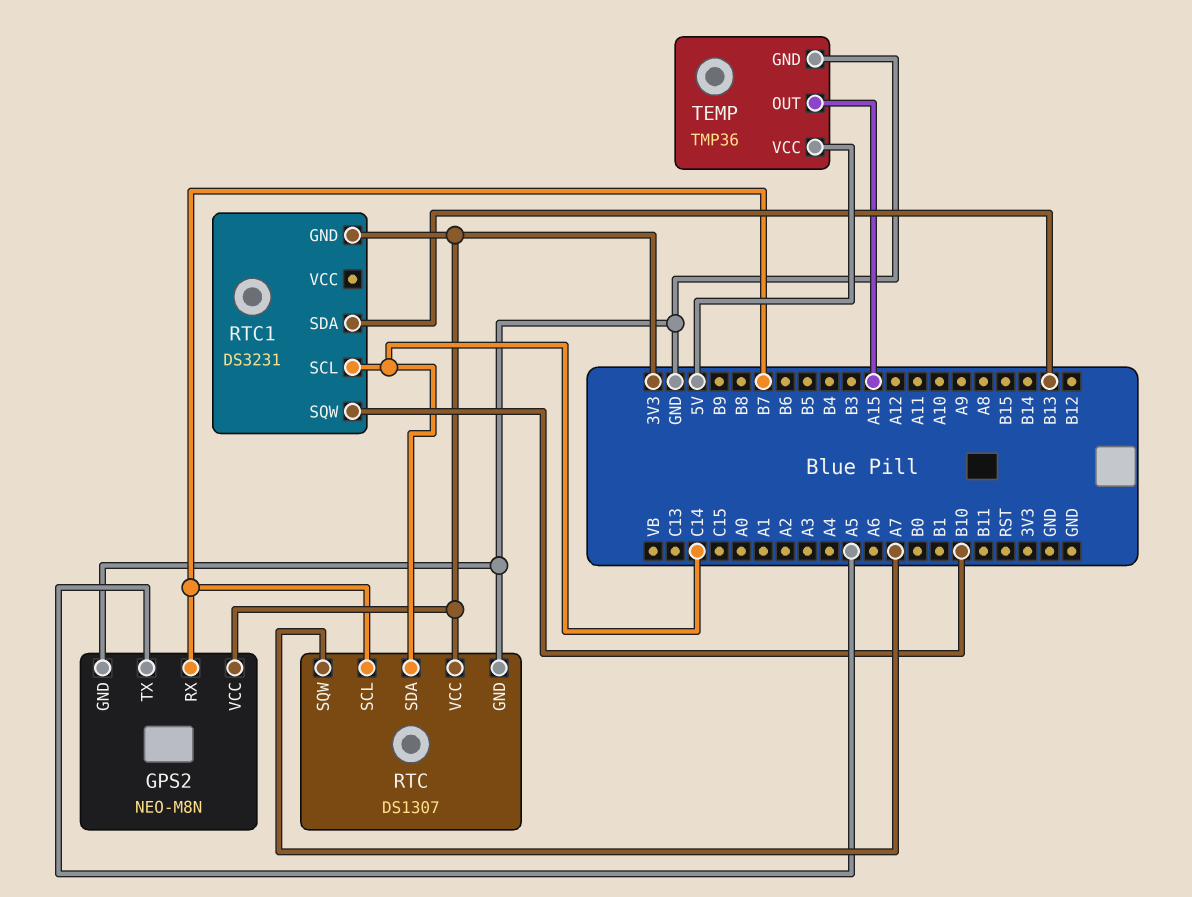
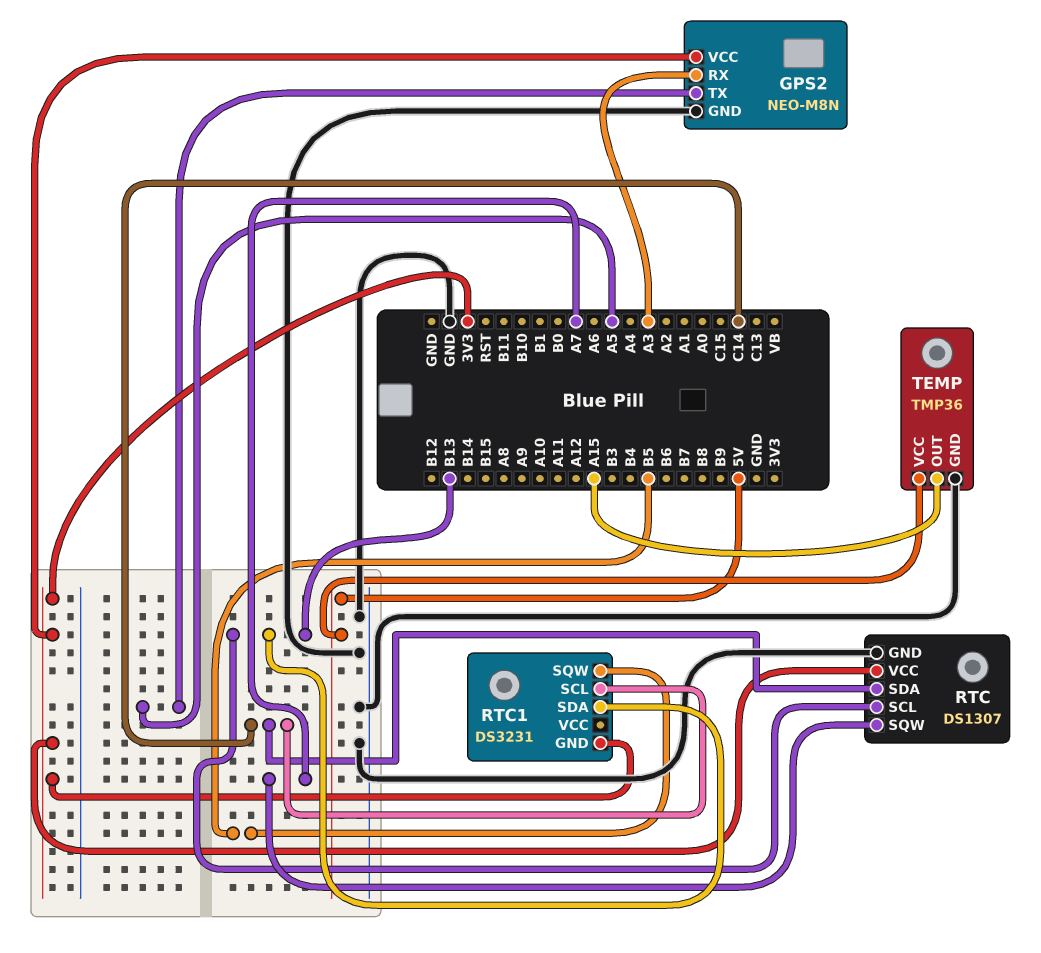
GPS2 pin RX: B7 -> A3
RTC pin SCL: B7 -> B13
RTC1 pin SQW: B10 -> B5

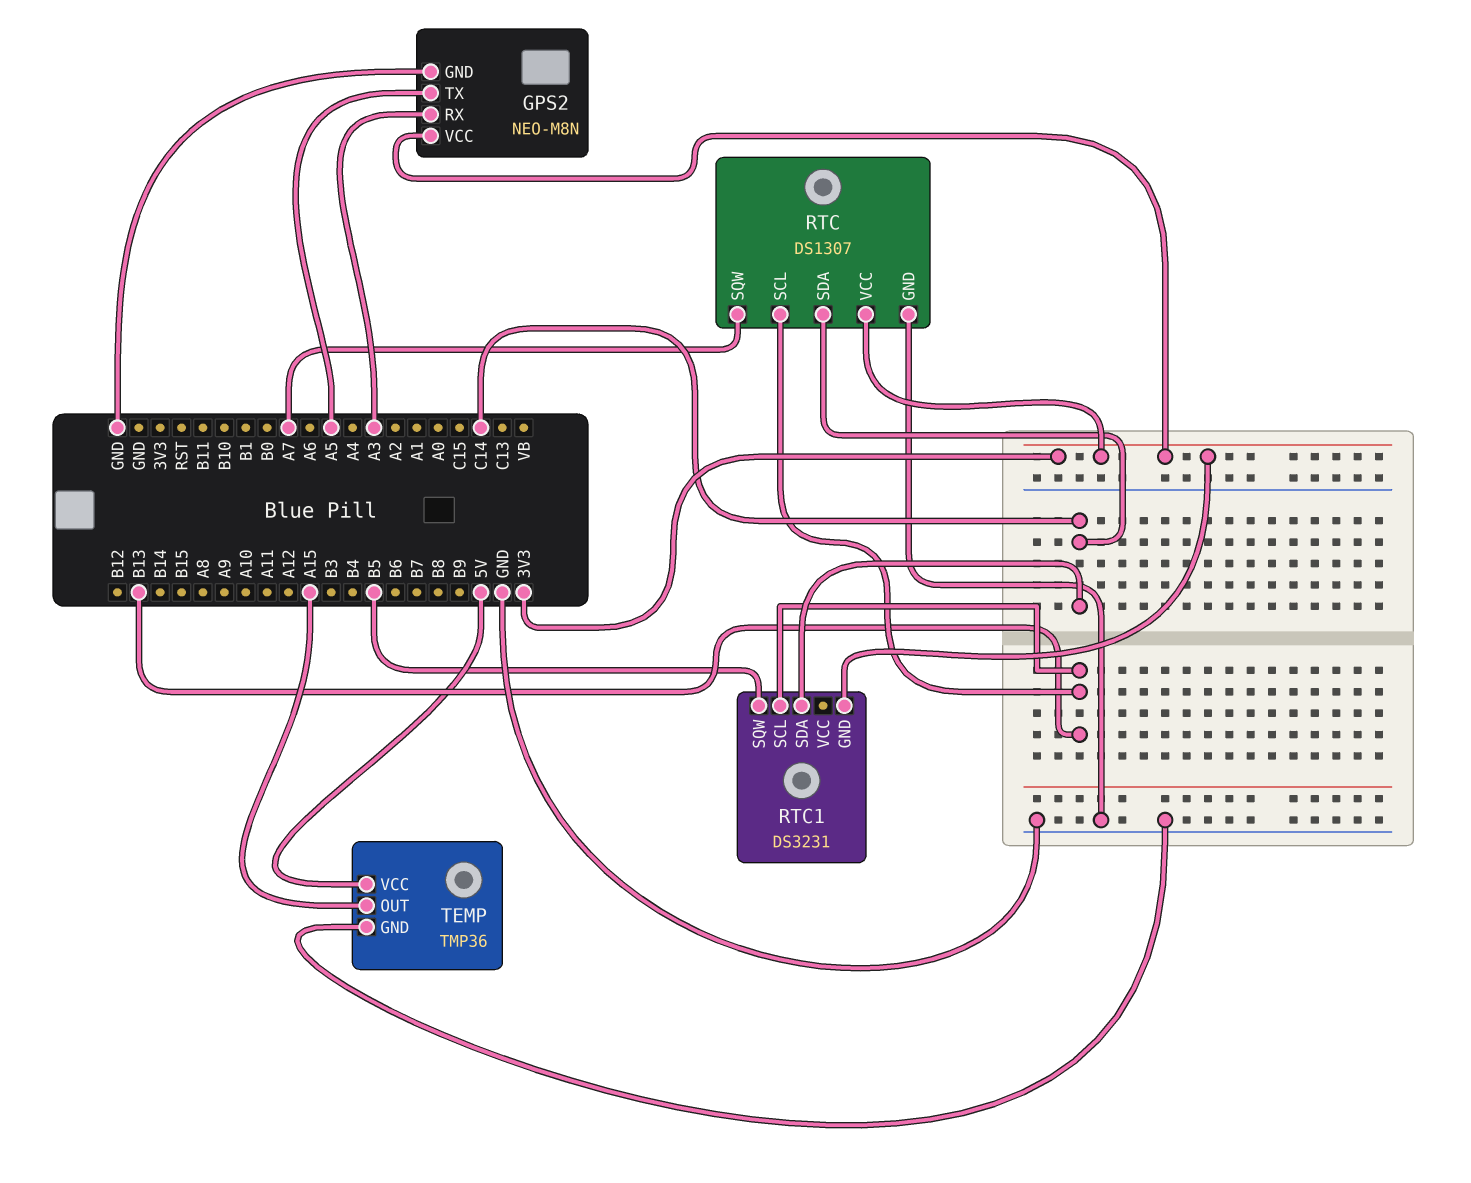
RTC1 pin SCL: C14 -> B13
RTC1 pin SDA: B13 -> C14

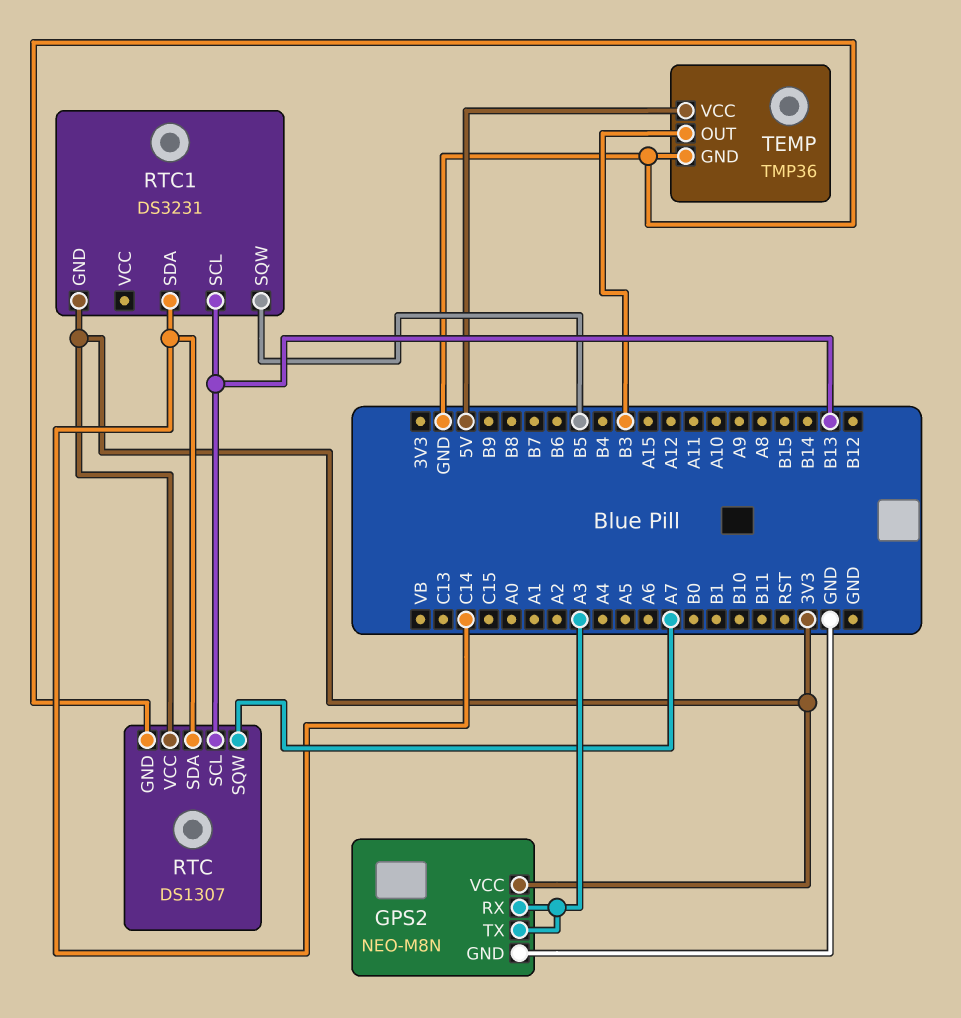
GPS2 pin TX: A5 -> A3
TEMP pin OUT: A15 -> B3

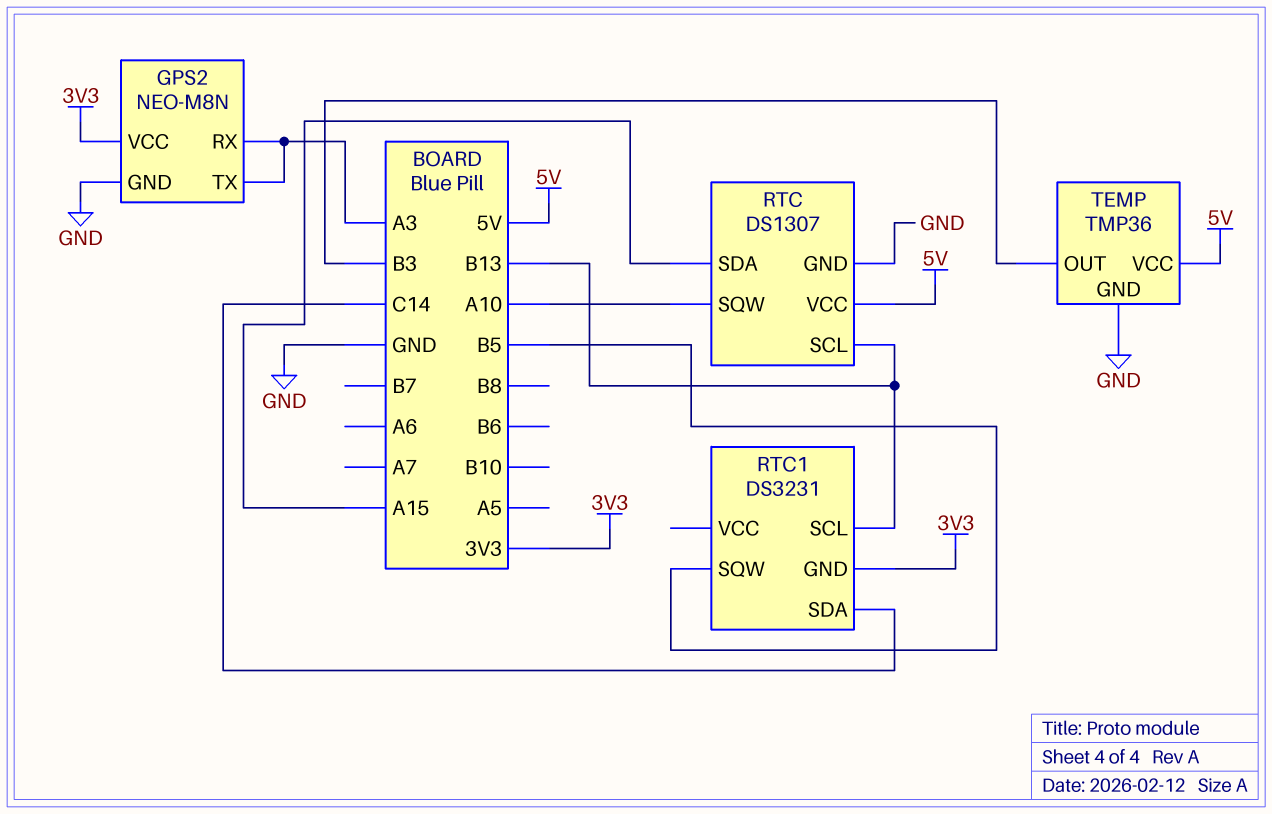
RTC pin SDA: C14 -> A15
RTC pin SQW: A7 -> A10
RTC pin VCC: 3V3 -> 5V

